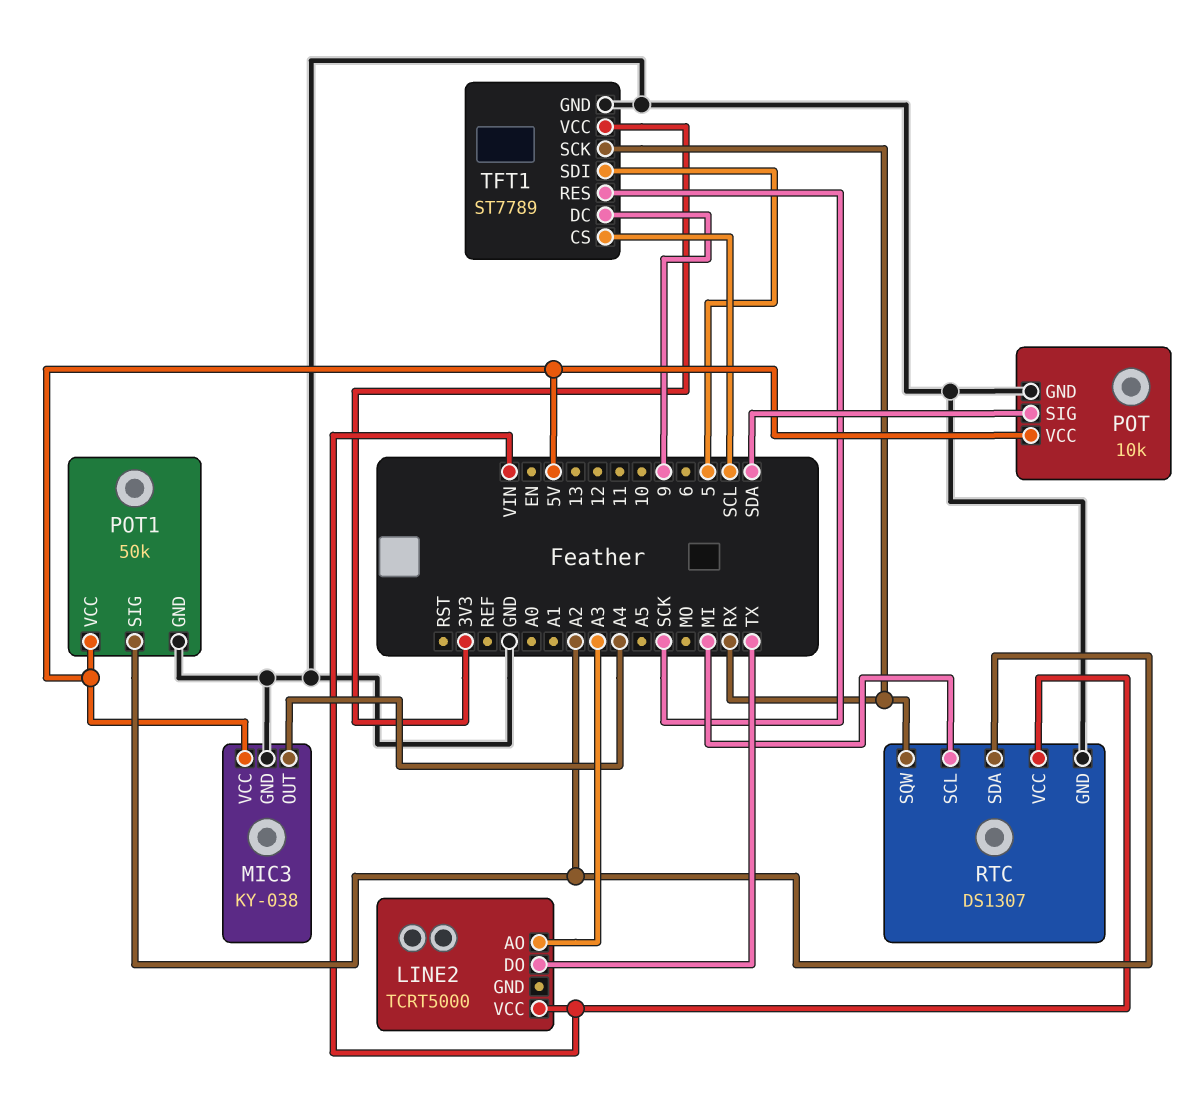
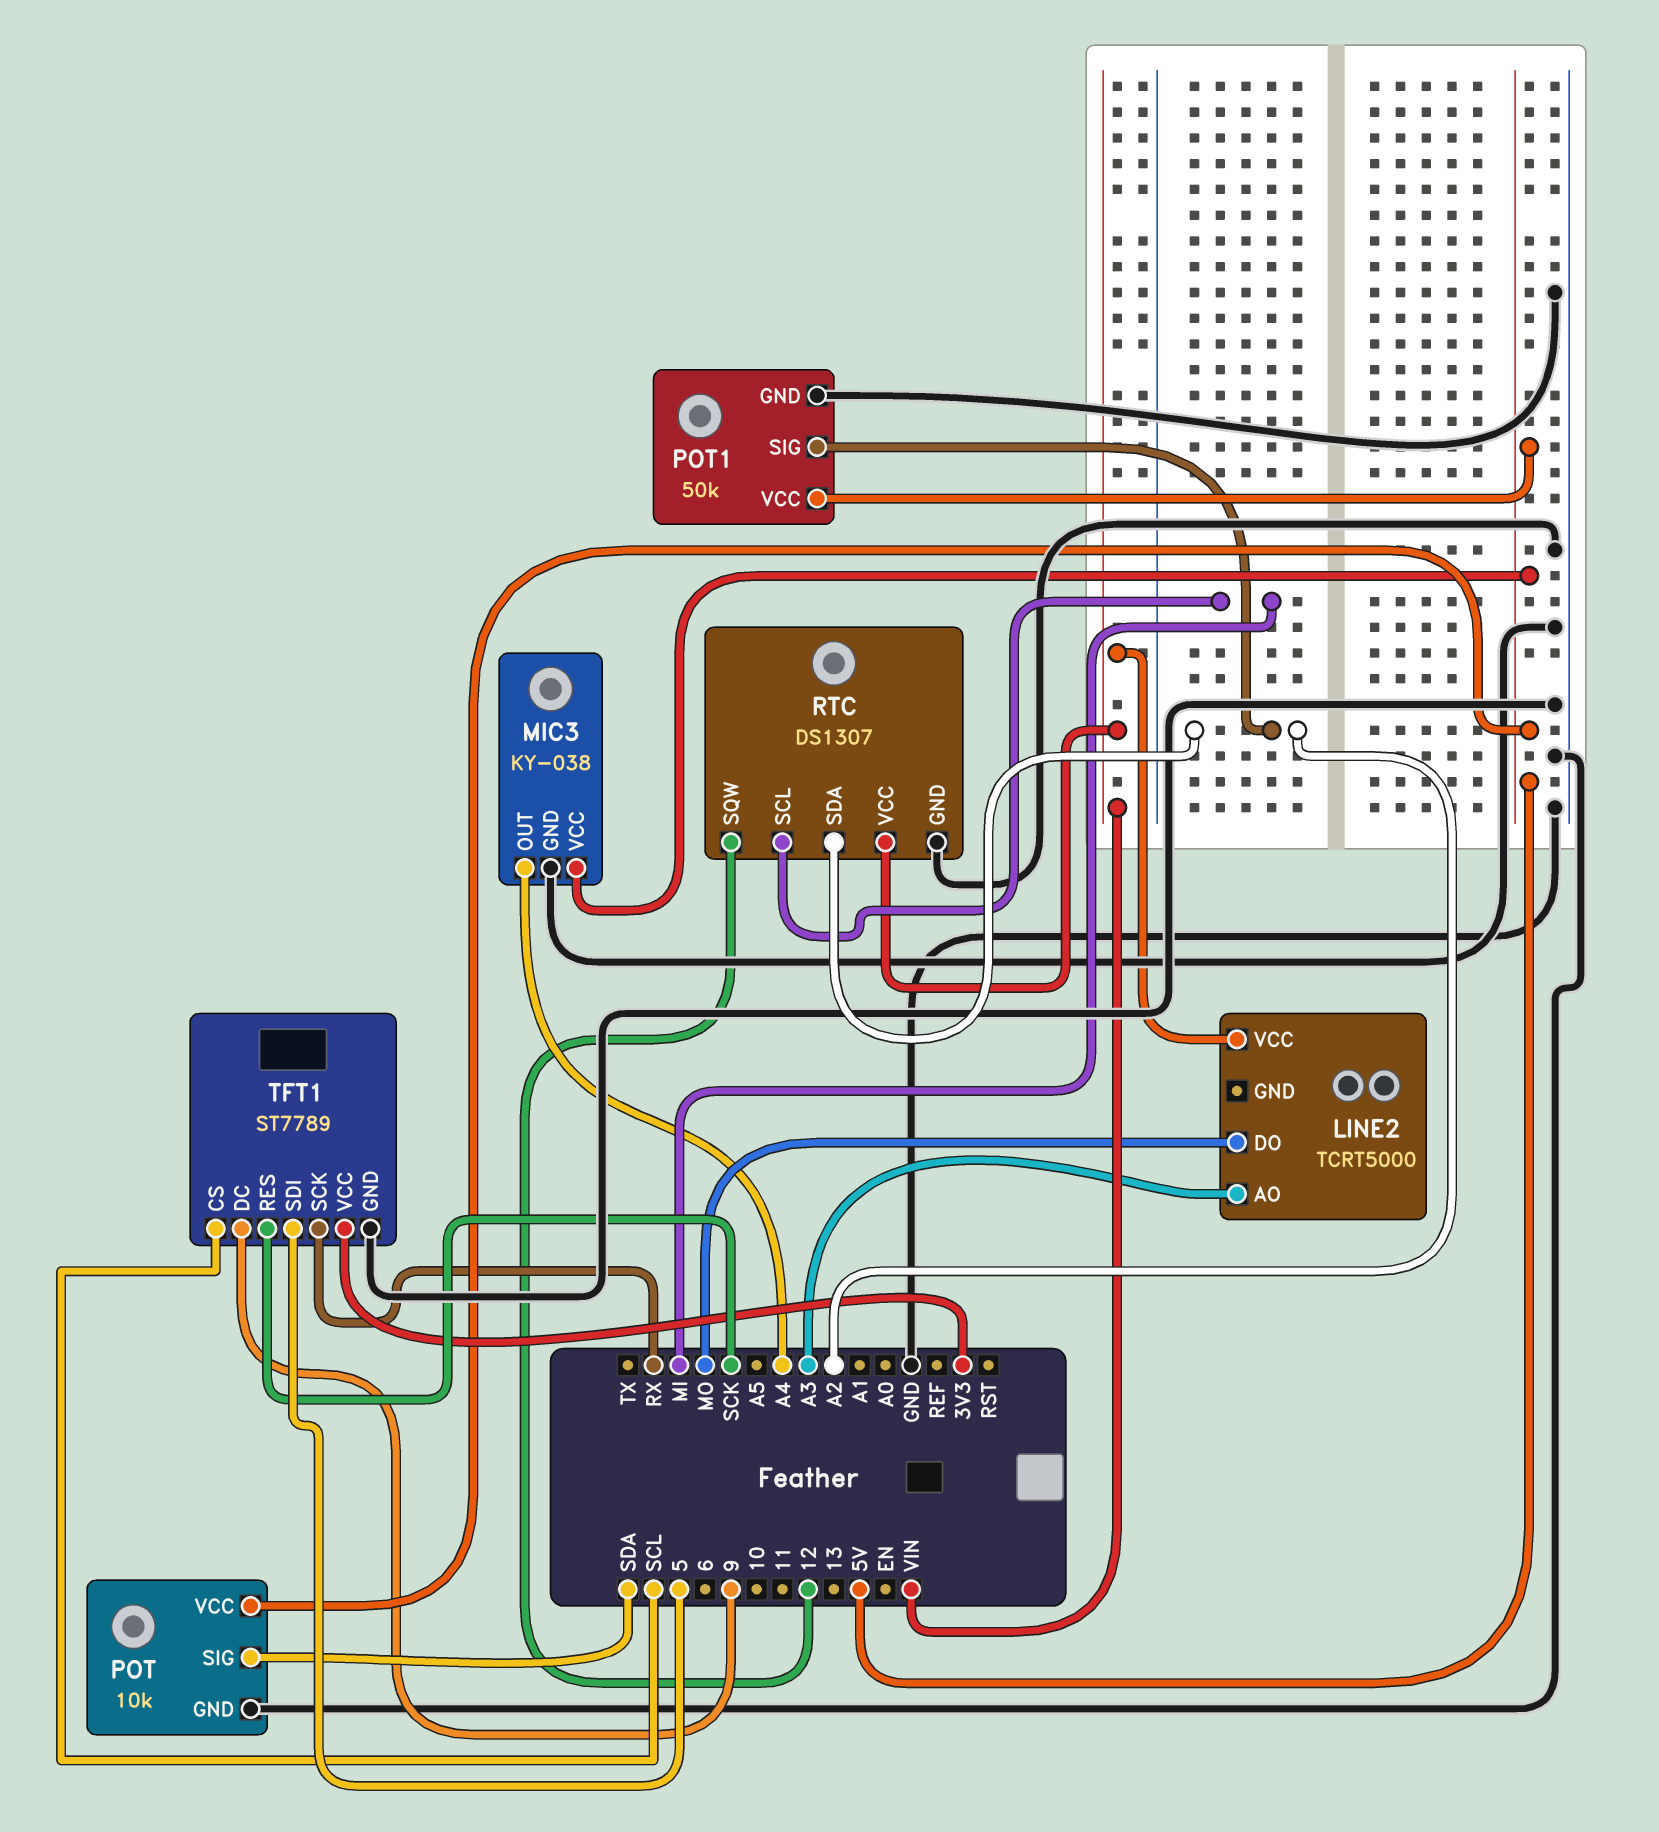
LINE2 pin DO: TX -> MO
RTC pin SQW: RX -> 12

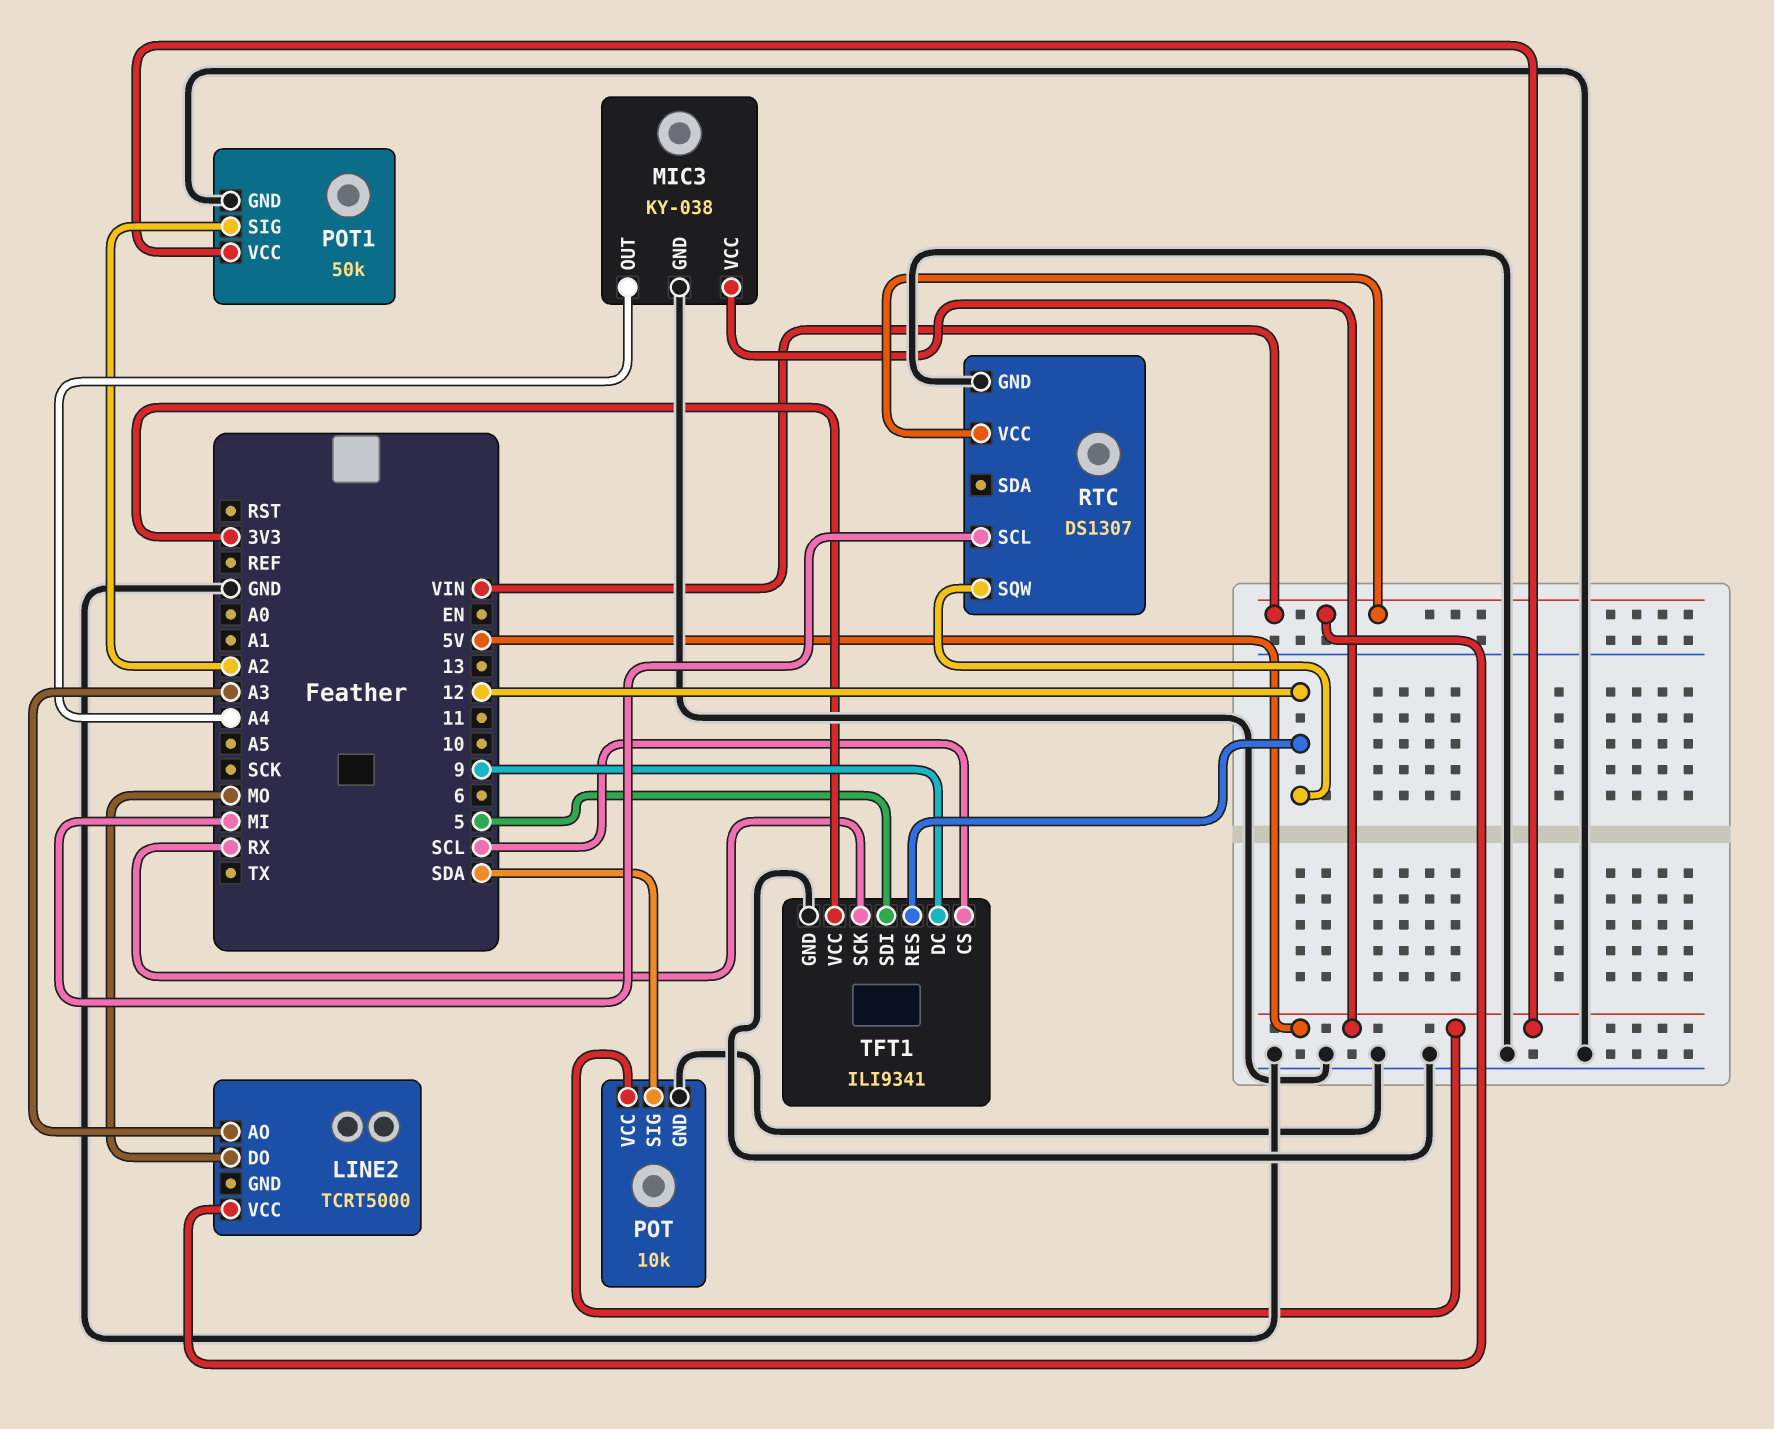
RTC pin SDA: A2 -> none
TFT1: ST7789 -> ILI9341
TFT1 pin RES: SCK -> 12

